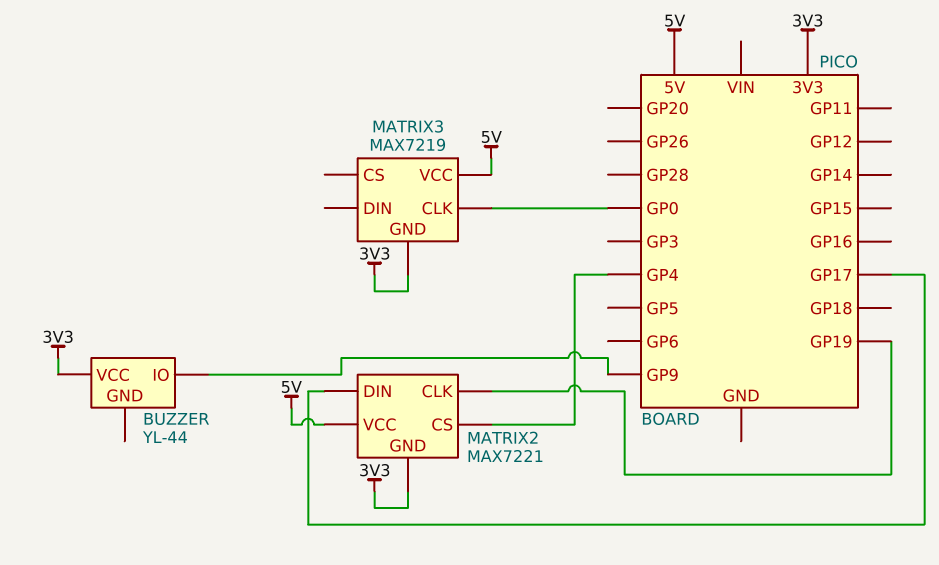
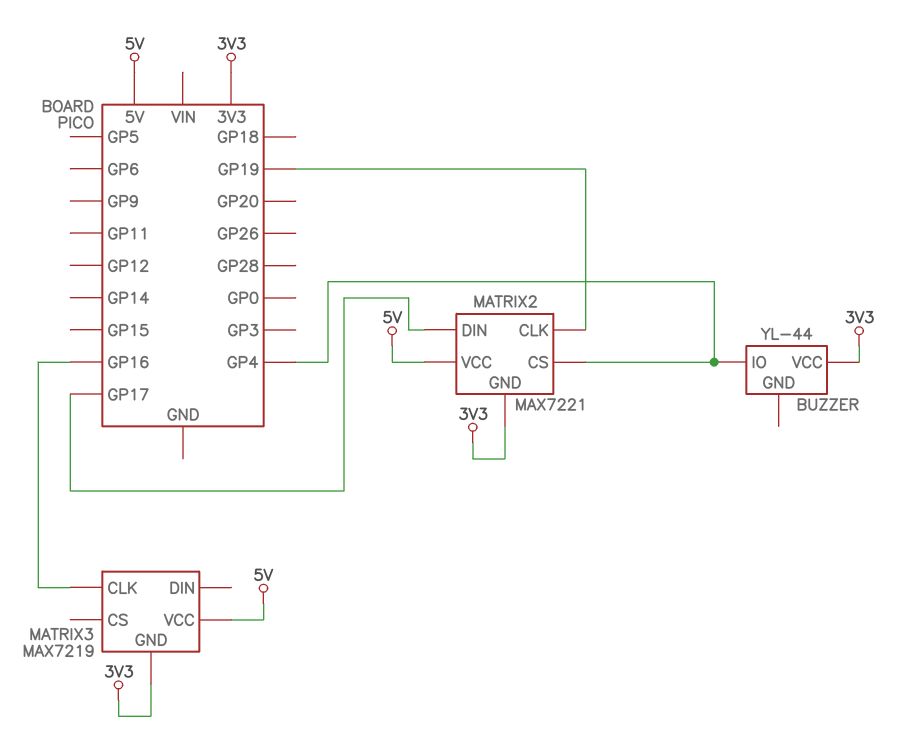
BUZZER pin IO: GP9 -> GP4
MATRIX3 pin CLK: GP0 -> GP16

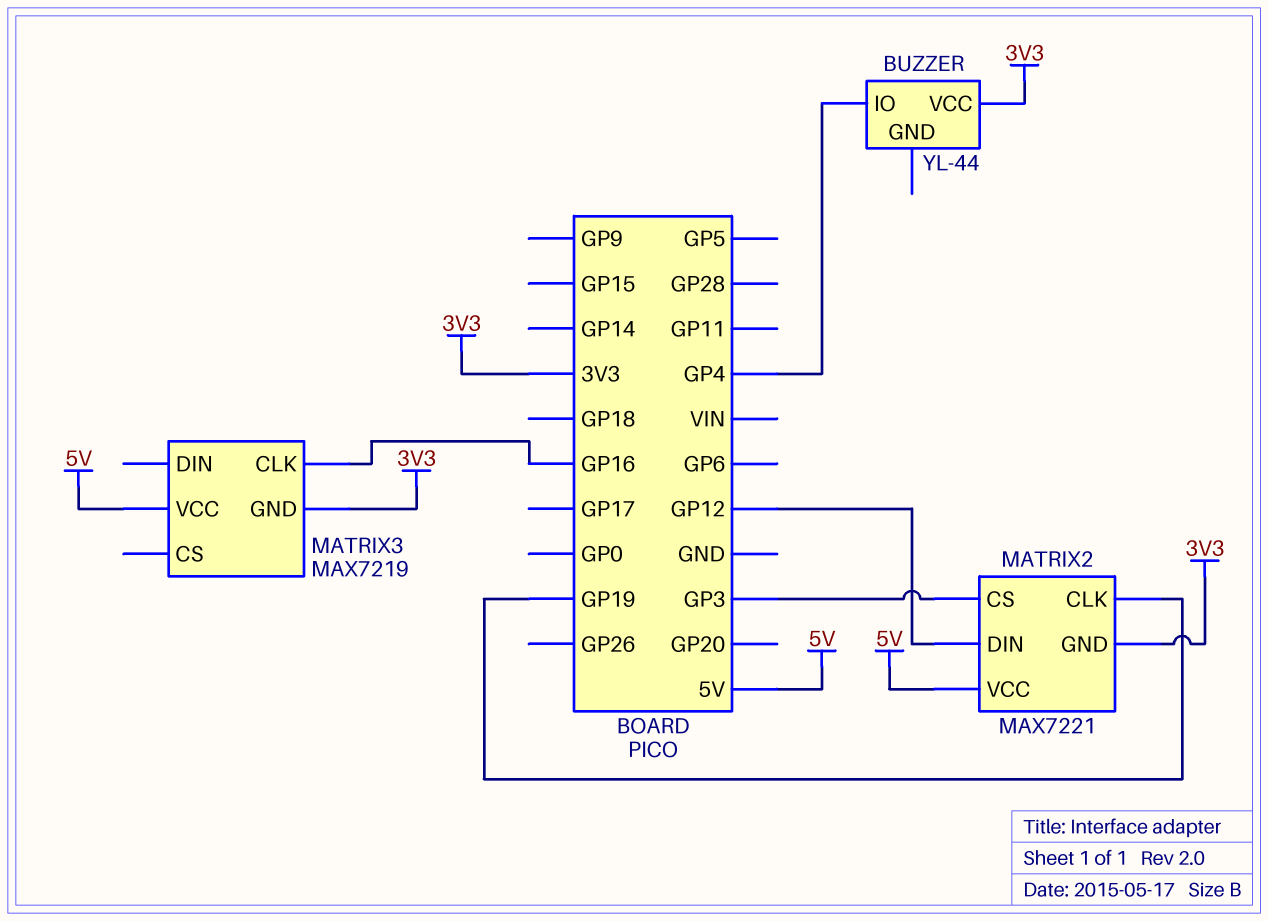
MATRIX2 pin CS: GP4 -> GP3
MATRIX2 pin DIN: GP17 -> GP12

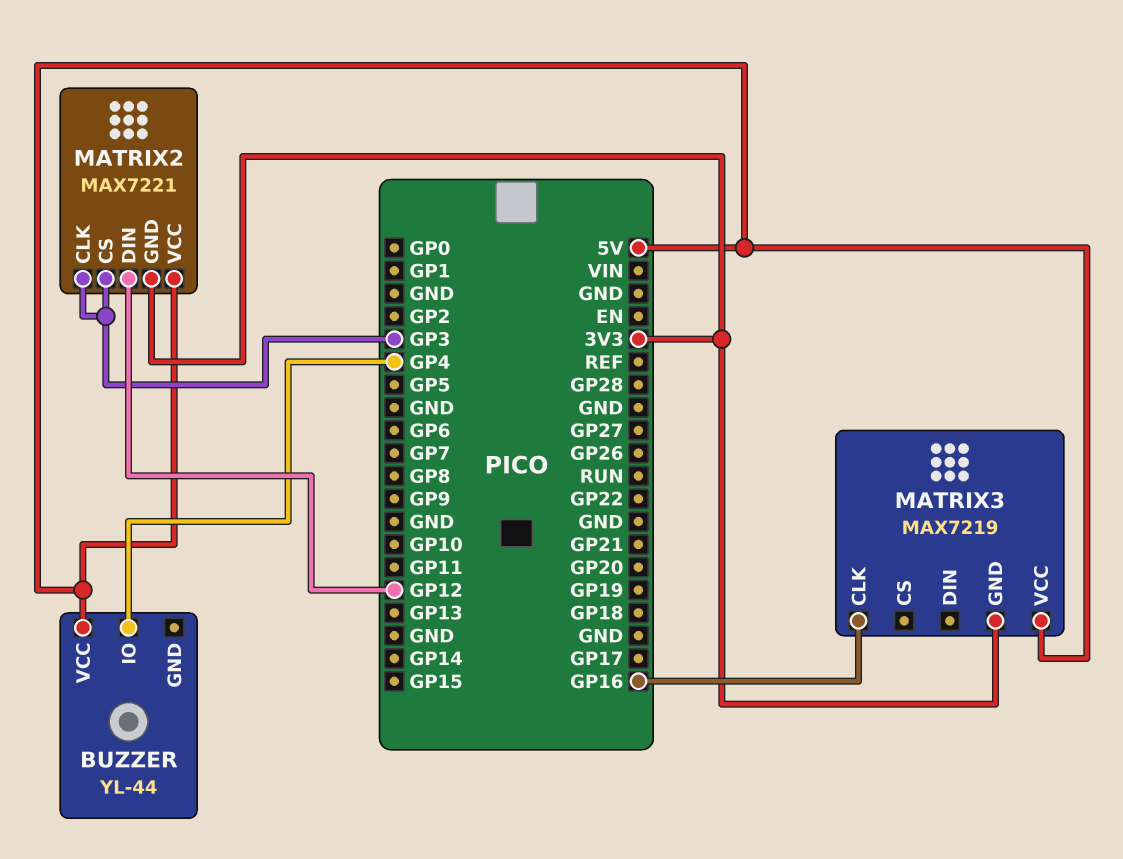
BUZZER pin VCC: 3V3 -> 5V
MATRIX2 pin CLK: GP19 -> GP3

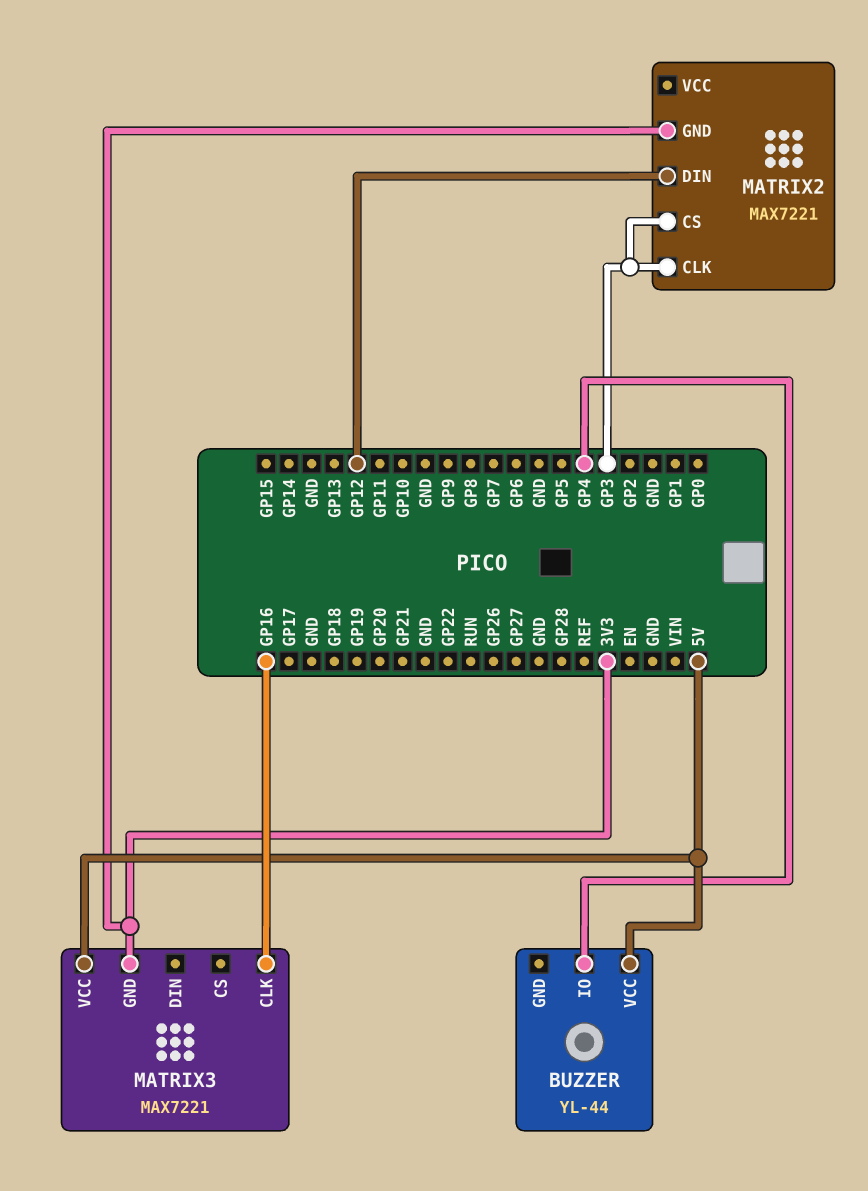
MATRIX2 pin VCC: 5V -> none
MATRIX3: MAX7219 -> MAX7221

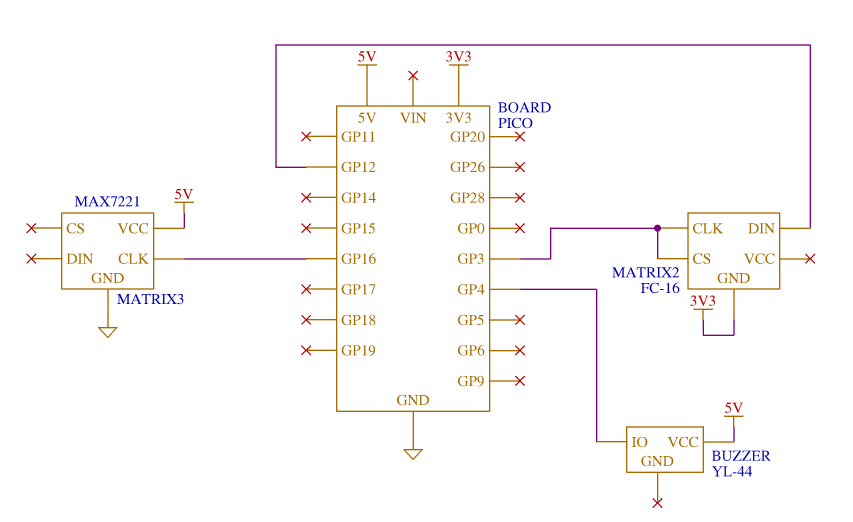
MATRIX2: MAX7221 -> FC-16
MATRIX3 pin GND: 3V3 -> GND

